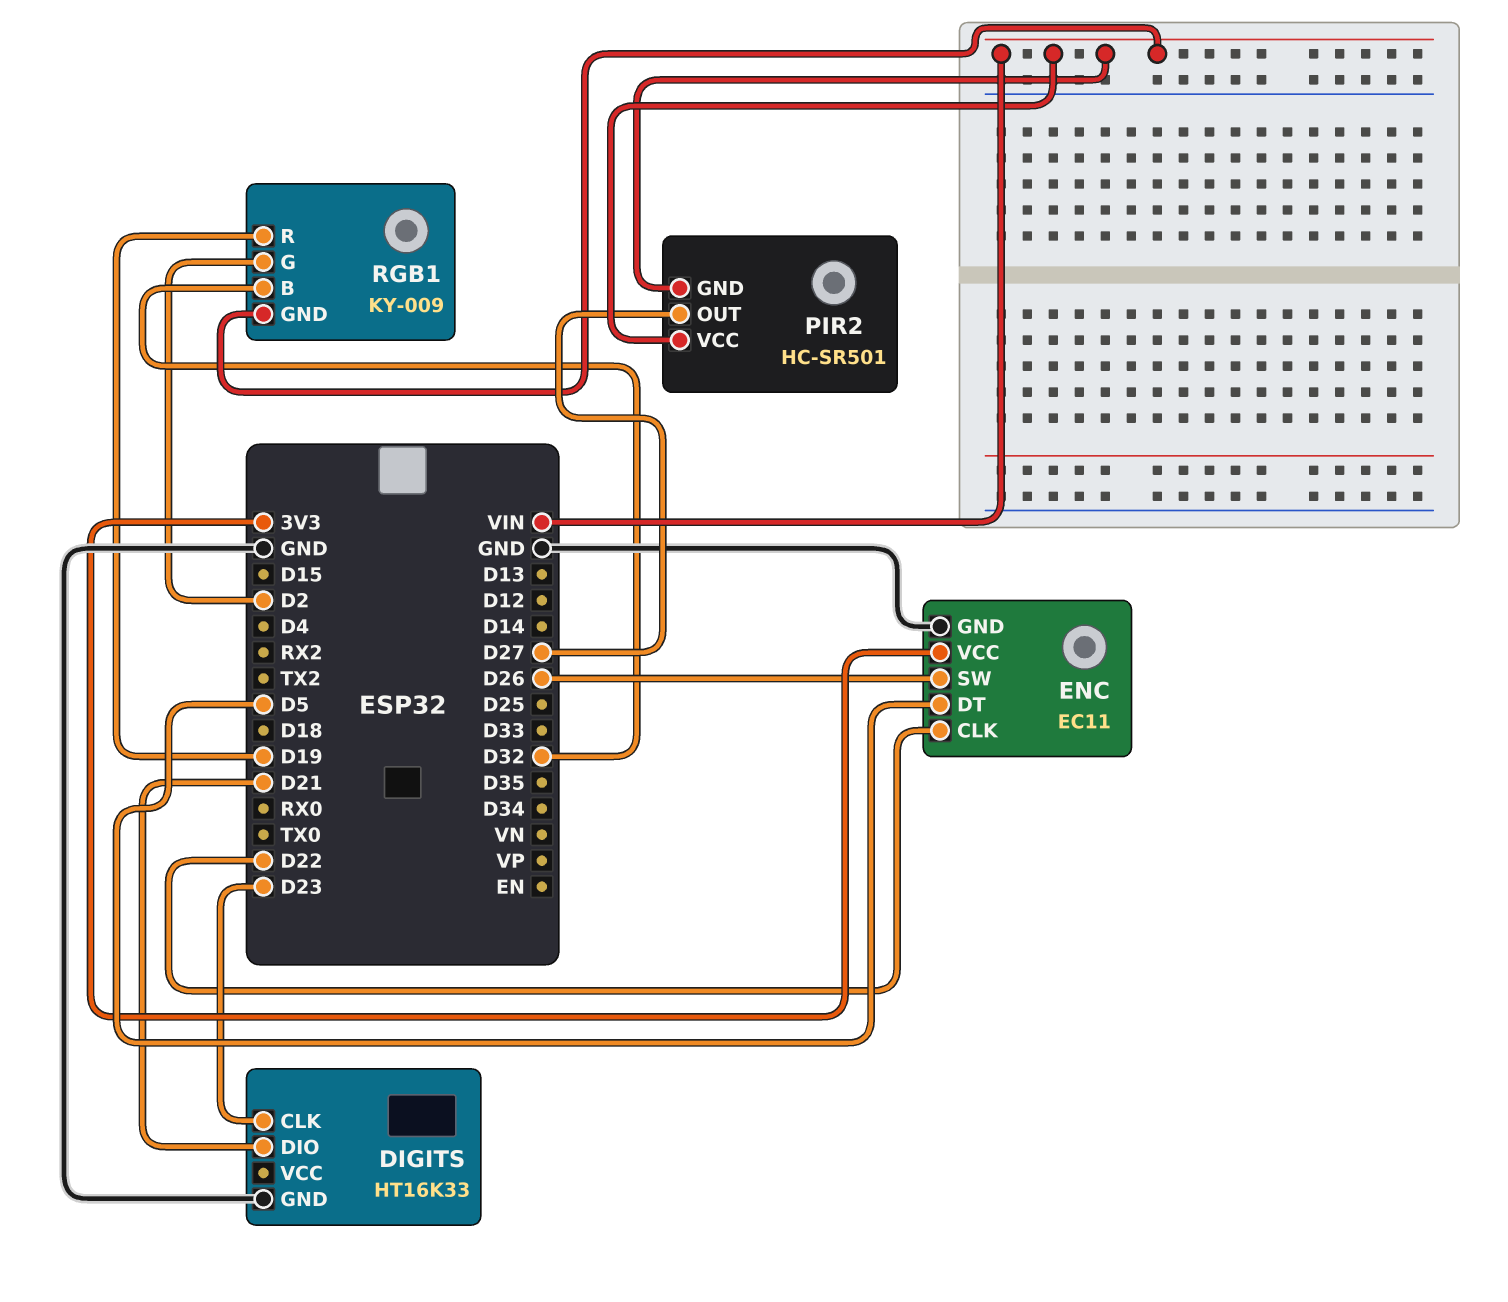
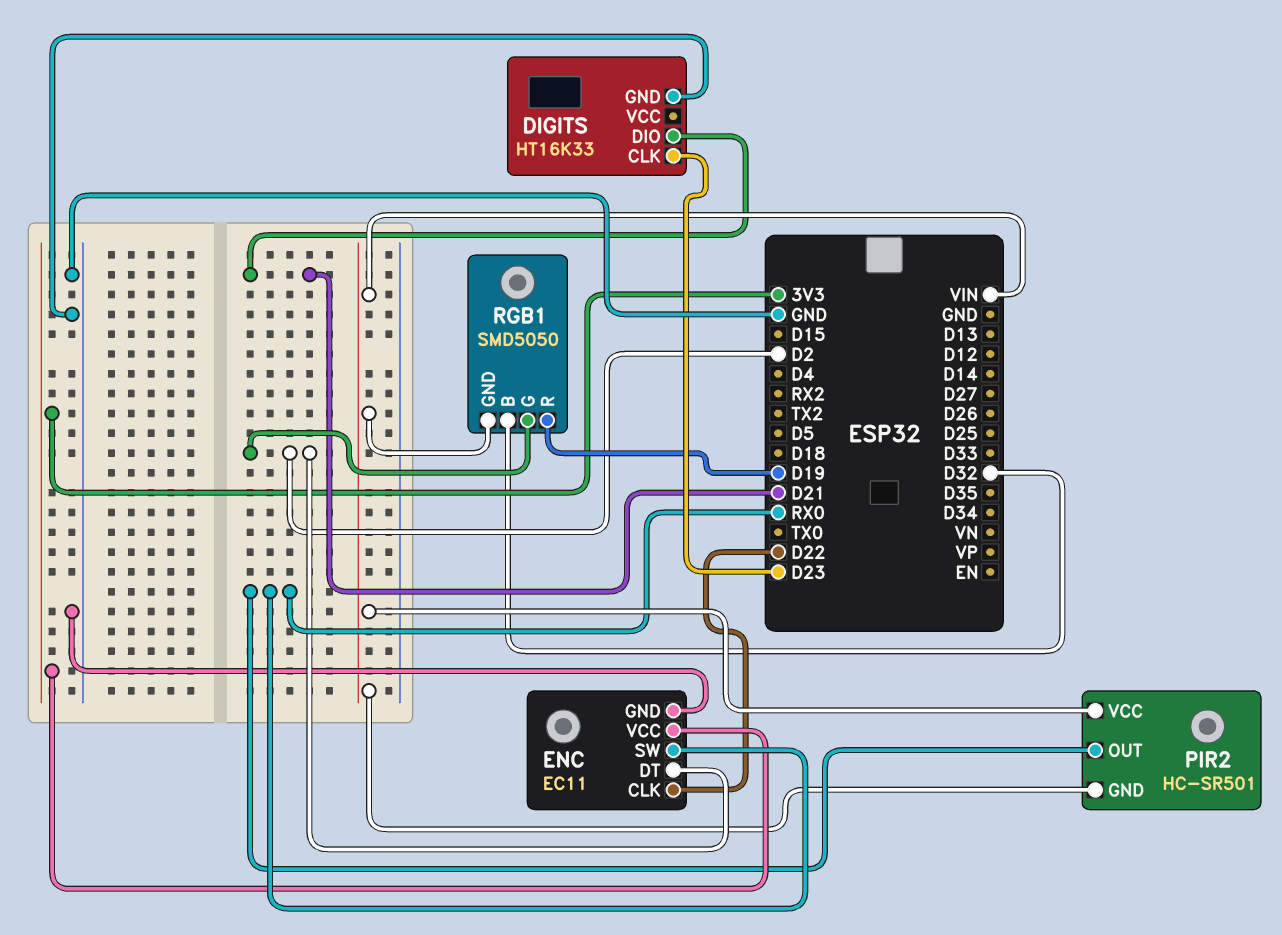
ENC pin DT: D5 -> D2
ENC pin SW: D26 -> RX0
PIR2 pin OUT: D27 -> RX0
RGB1: KY-009 -> SMD5050

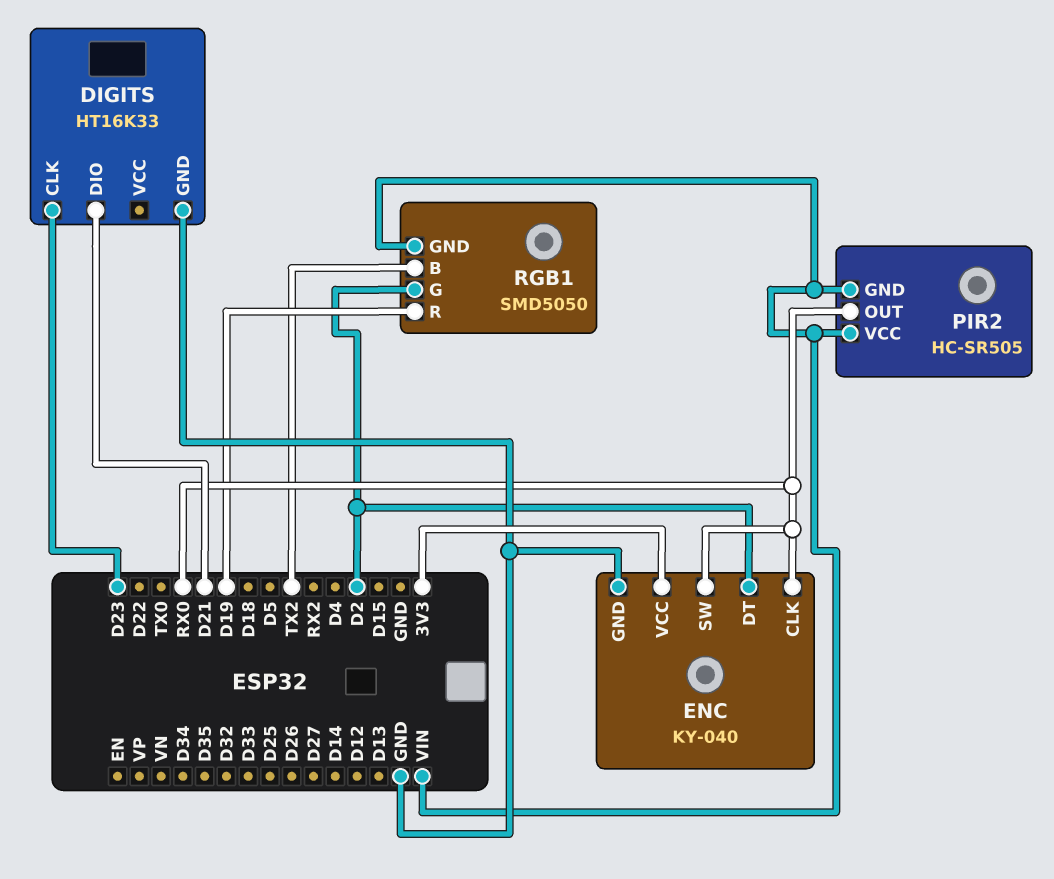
ENC: EC11 -> KY-040
ENC pin CLK: D22 -> RX0
PIR2: HC-SR501 -> HC-SR505
RGB1 pin B: D32 -> TX2

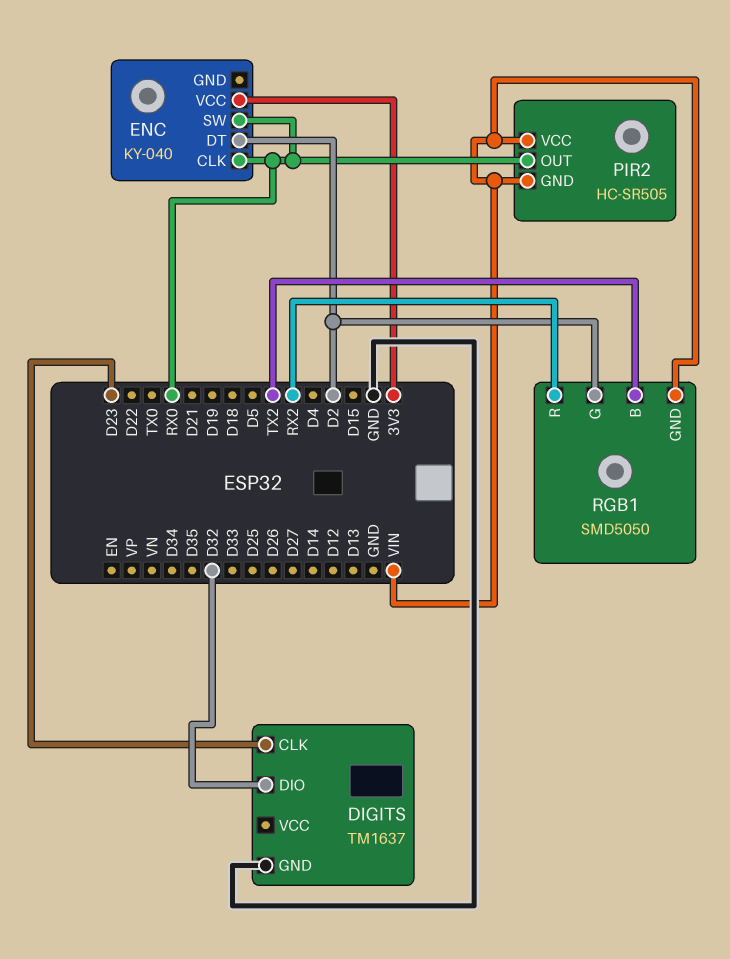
DIGITS: HT16K33 -> TM1637
DIGITS pin DIO: D21 -> D32
ENC pin GND: GND -> none
RGB1 pin R: D19 -> RX2

